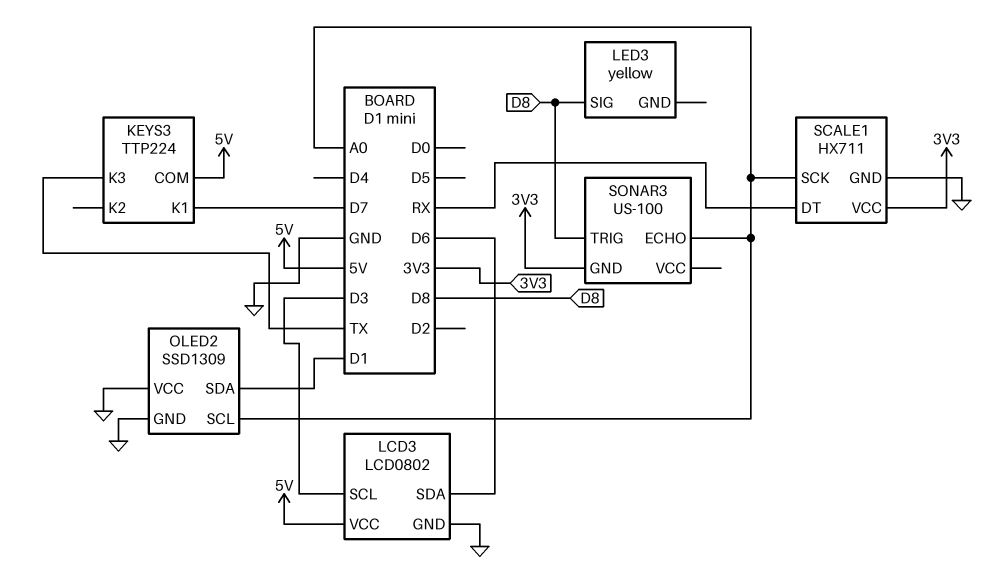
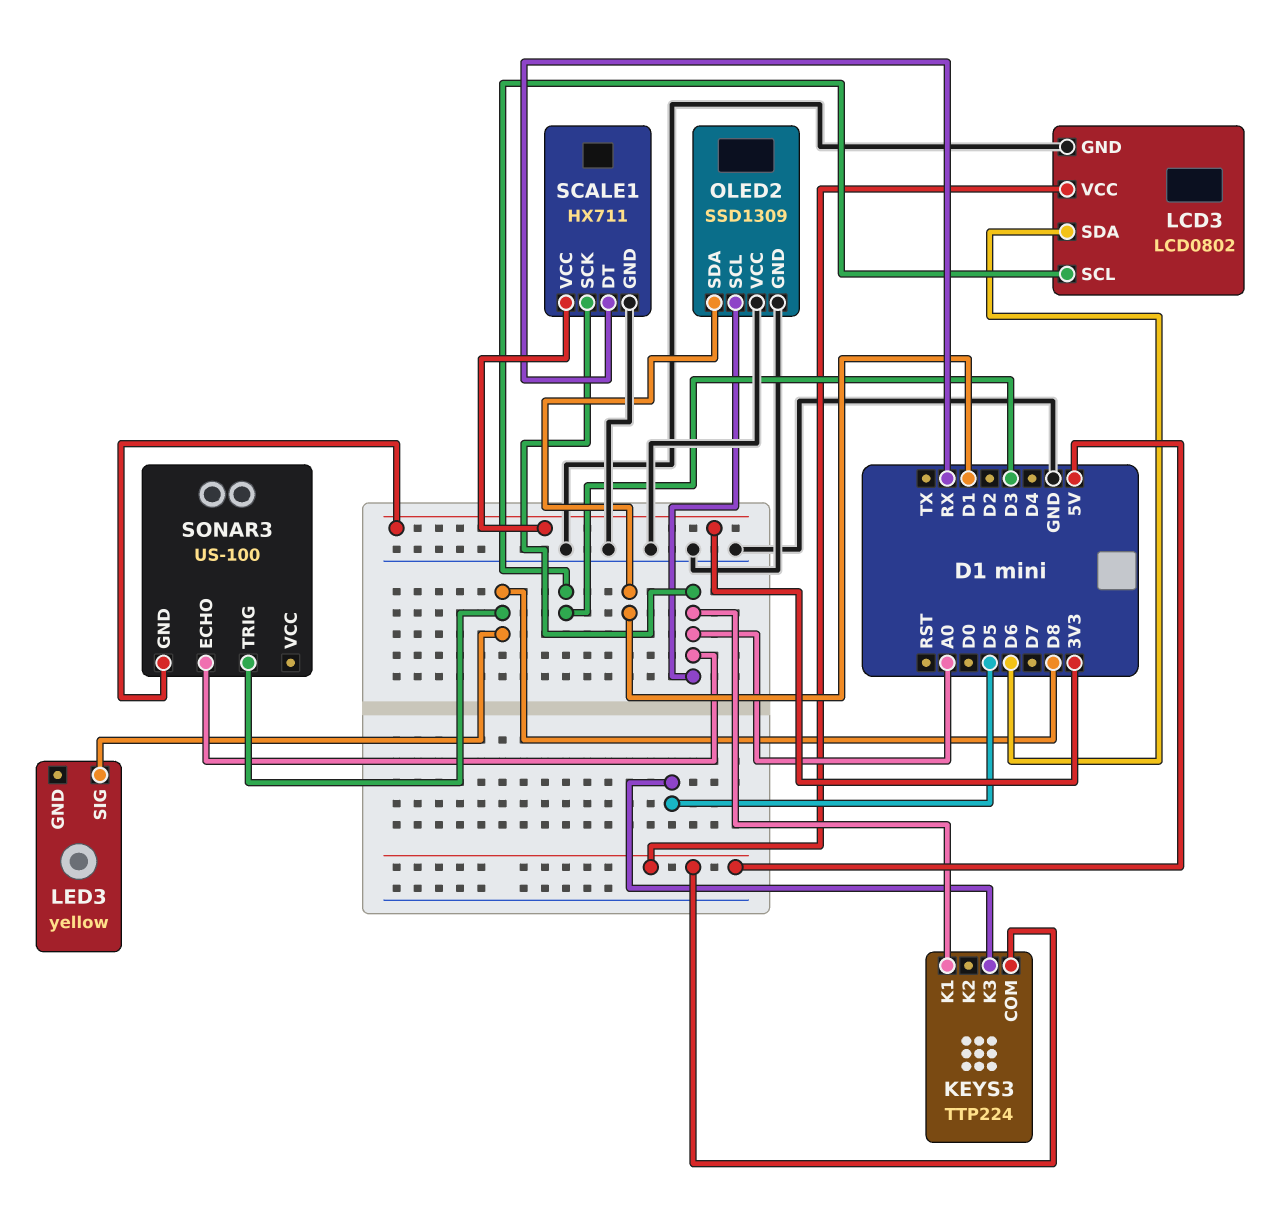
KEYS3 pin K1: D7 -> A0
KEYS3 pin K3: TX -> D5

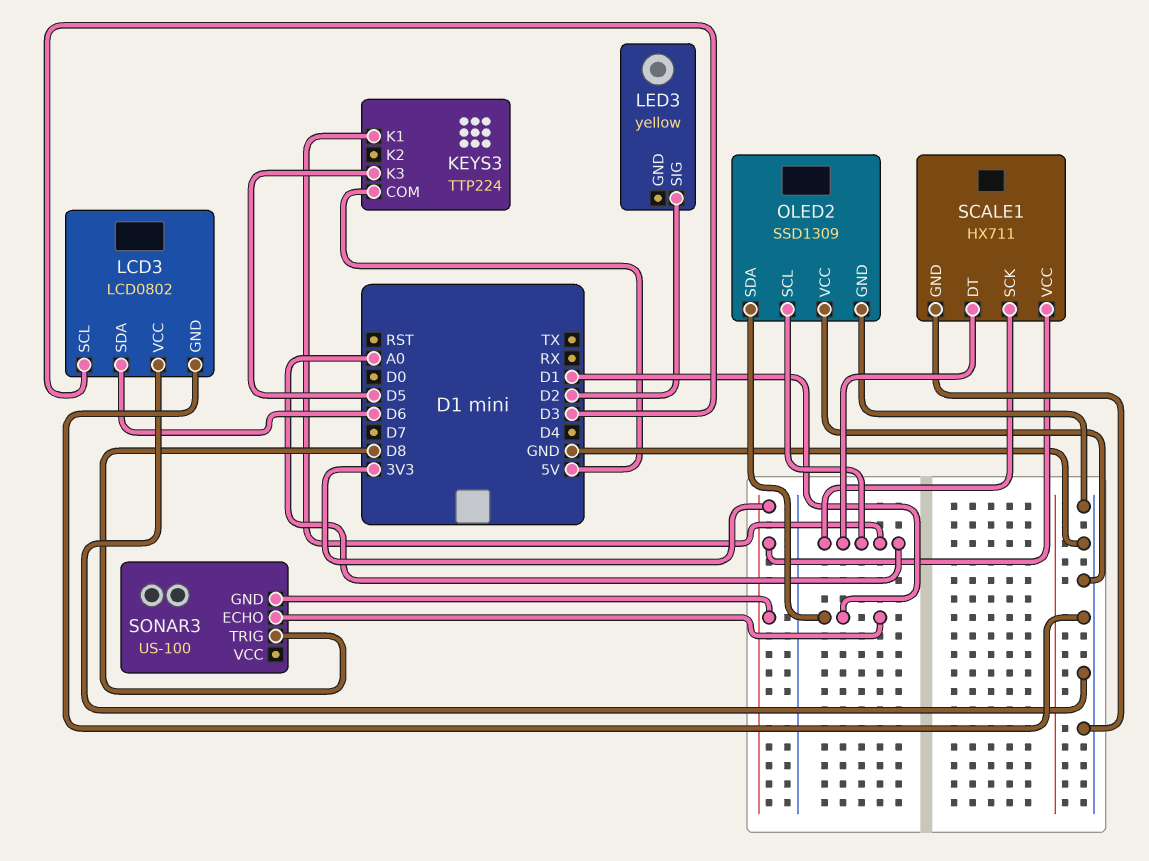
LCD3 pin VCC: 5V -> GND
LED3 pin SIG: D8 -> D2
SCALE1 pin DT: RX -> A0
SONAR3 pin ECHO: A0 -> D1

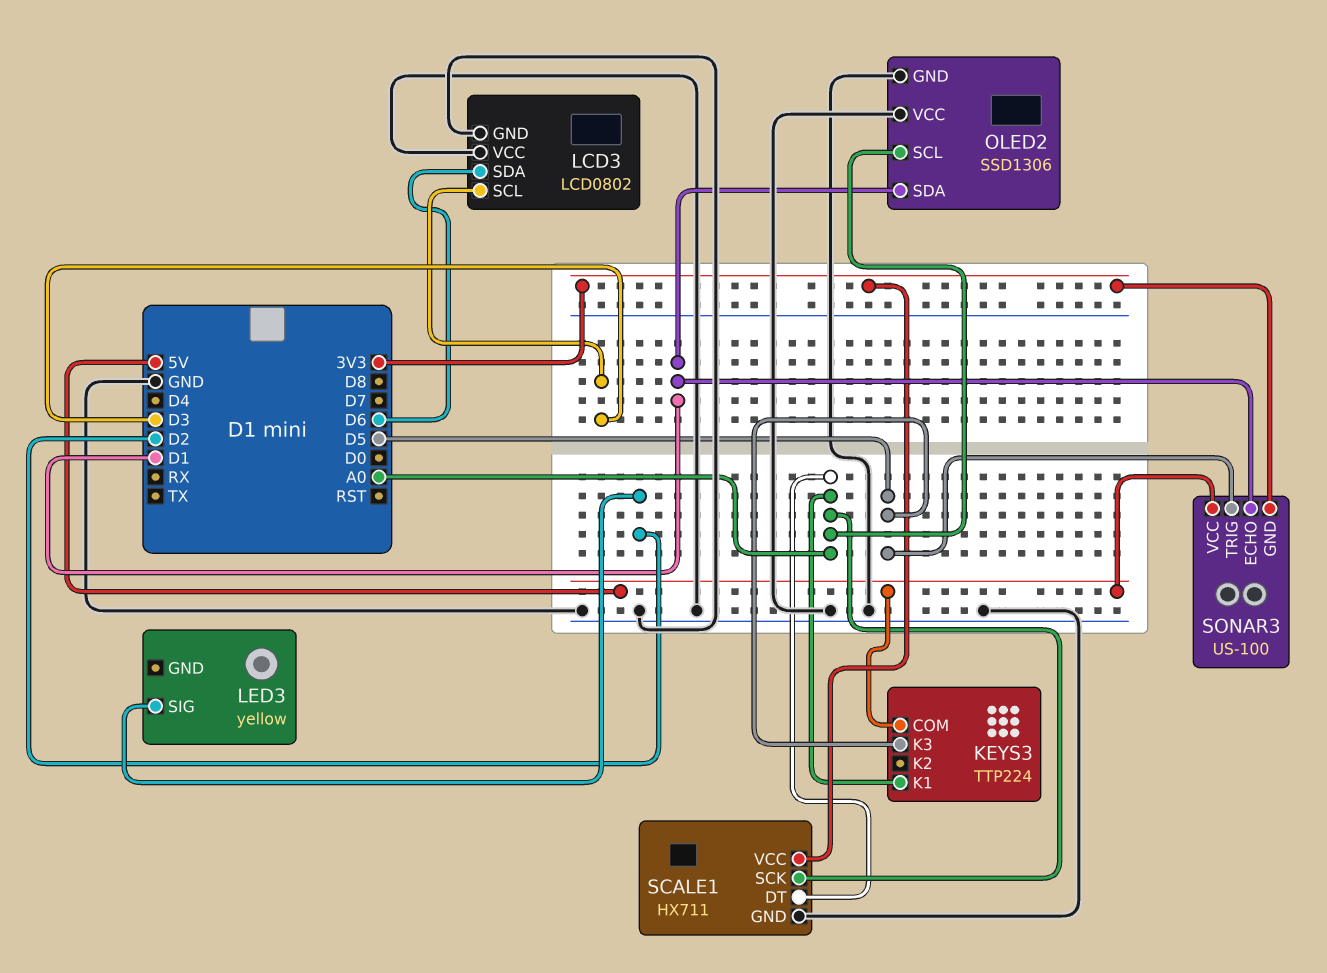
OLED2: SSD1309 -> SSD1306
SONAR3 pin TRIG: D8 -> D5
SONAR3 pin VCC: none -> 5V

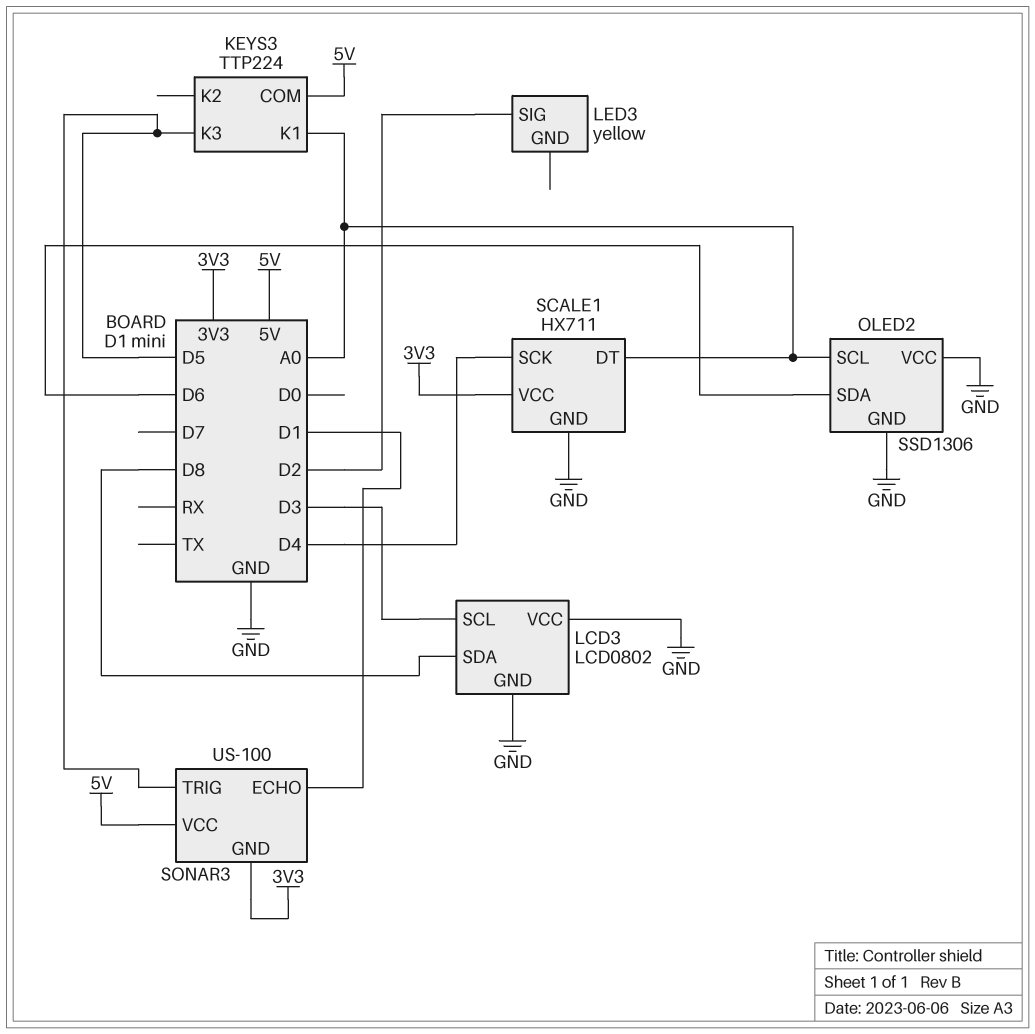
LCD3 pin SDA: D6 -> D8
OLED2 pin SDA: D1 -> D6
SCALE1 pin SCK: A0 -> D4

